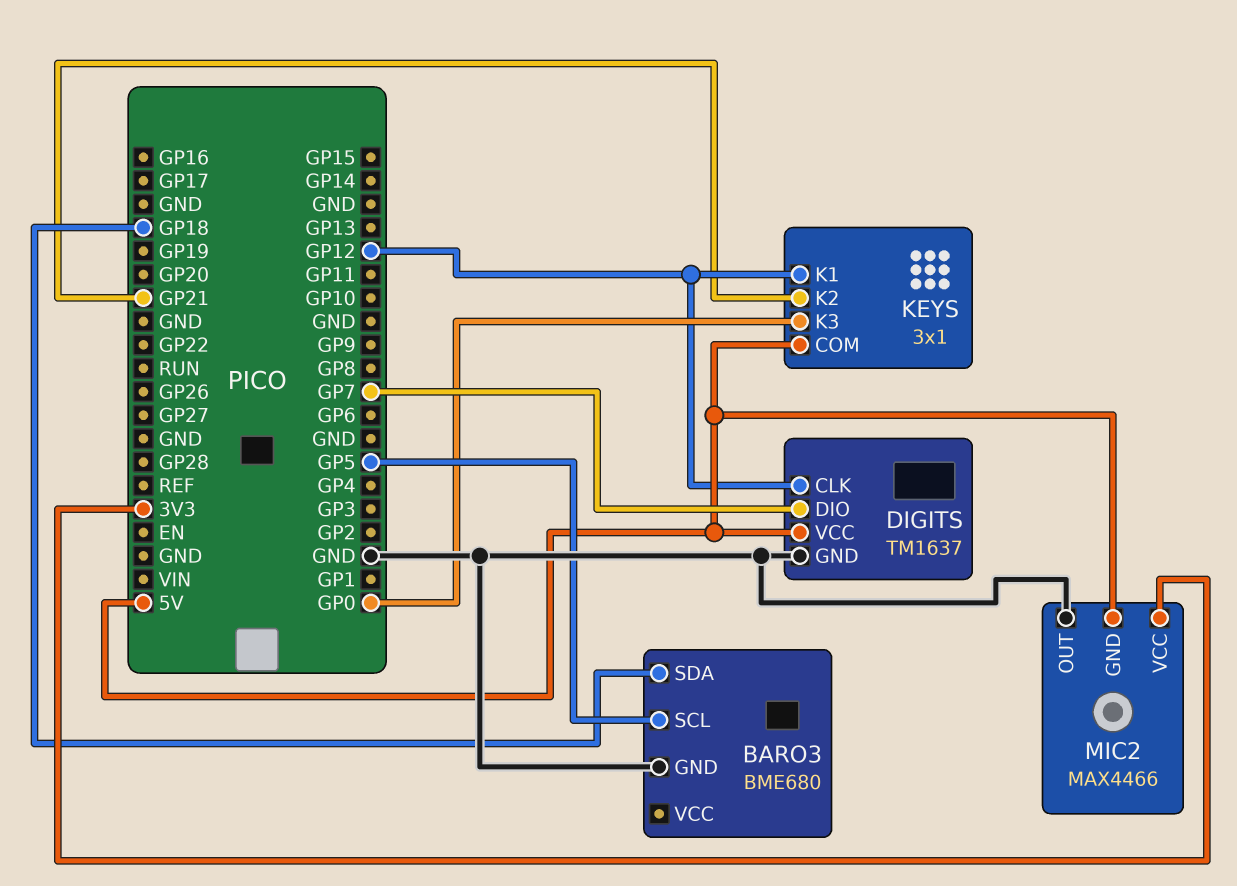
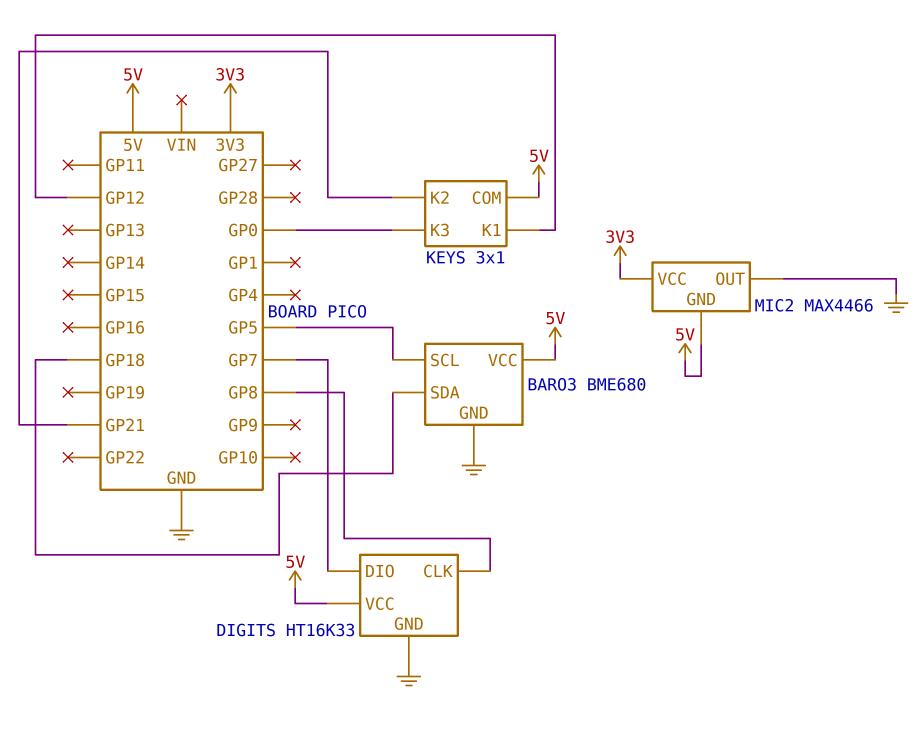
BARO3 pin VCC: none -> 5V
DIGITS: TM1637 -> HT16K33
DIGITS pin CLK: GP12 -> GP8

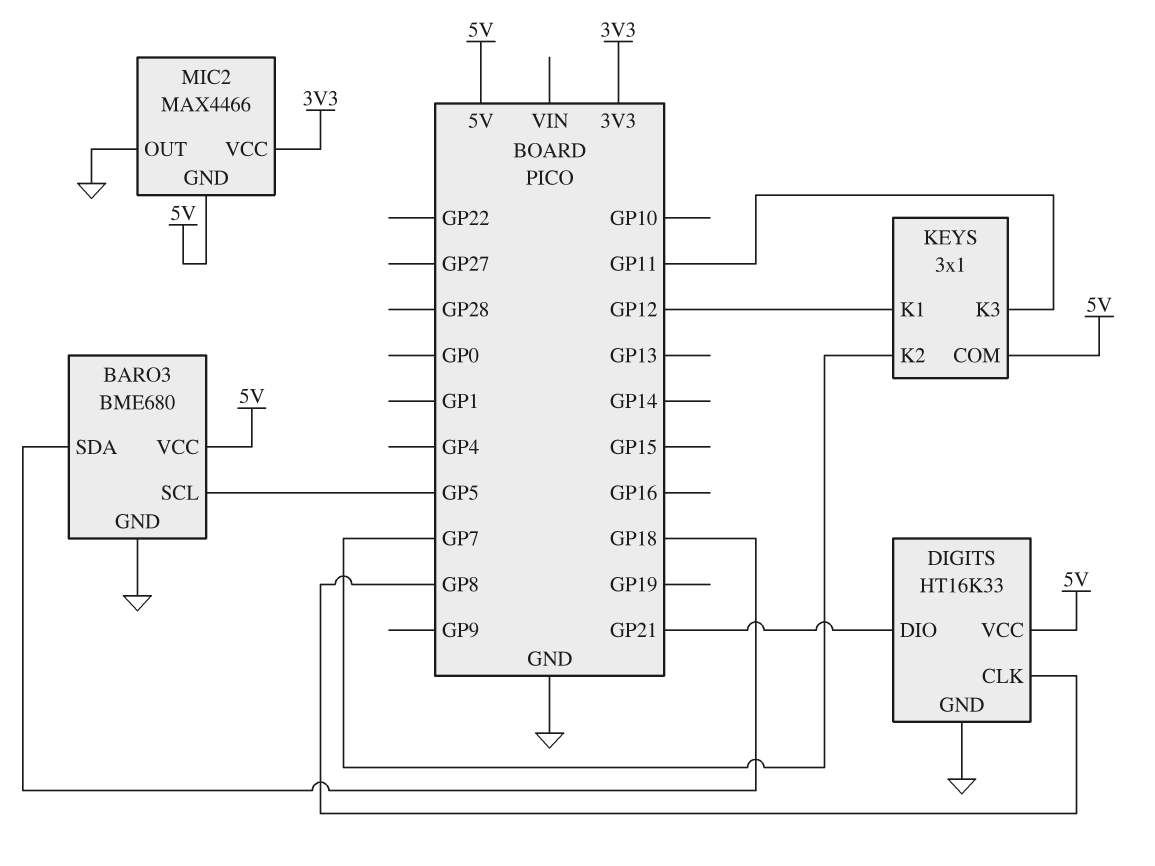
DIGITS pin DIO: GP7 -> GP21
KEYS pin K2: GP21 -> GP7
KEYS pin K3: GP0 -> GP11

